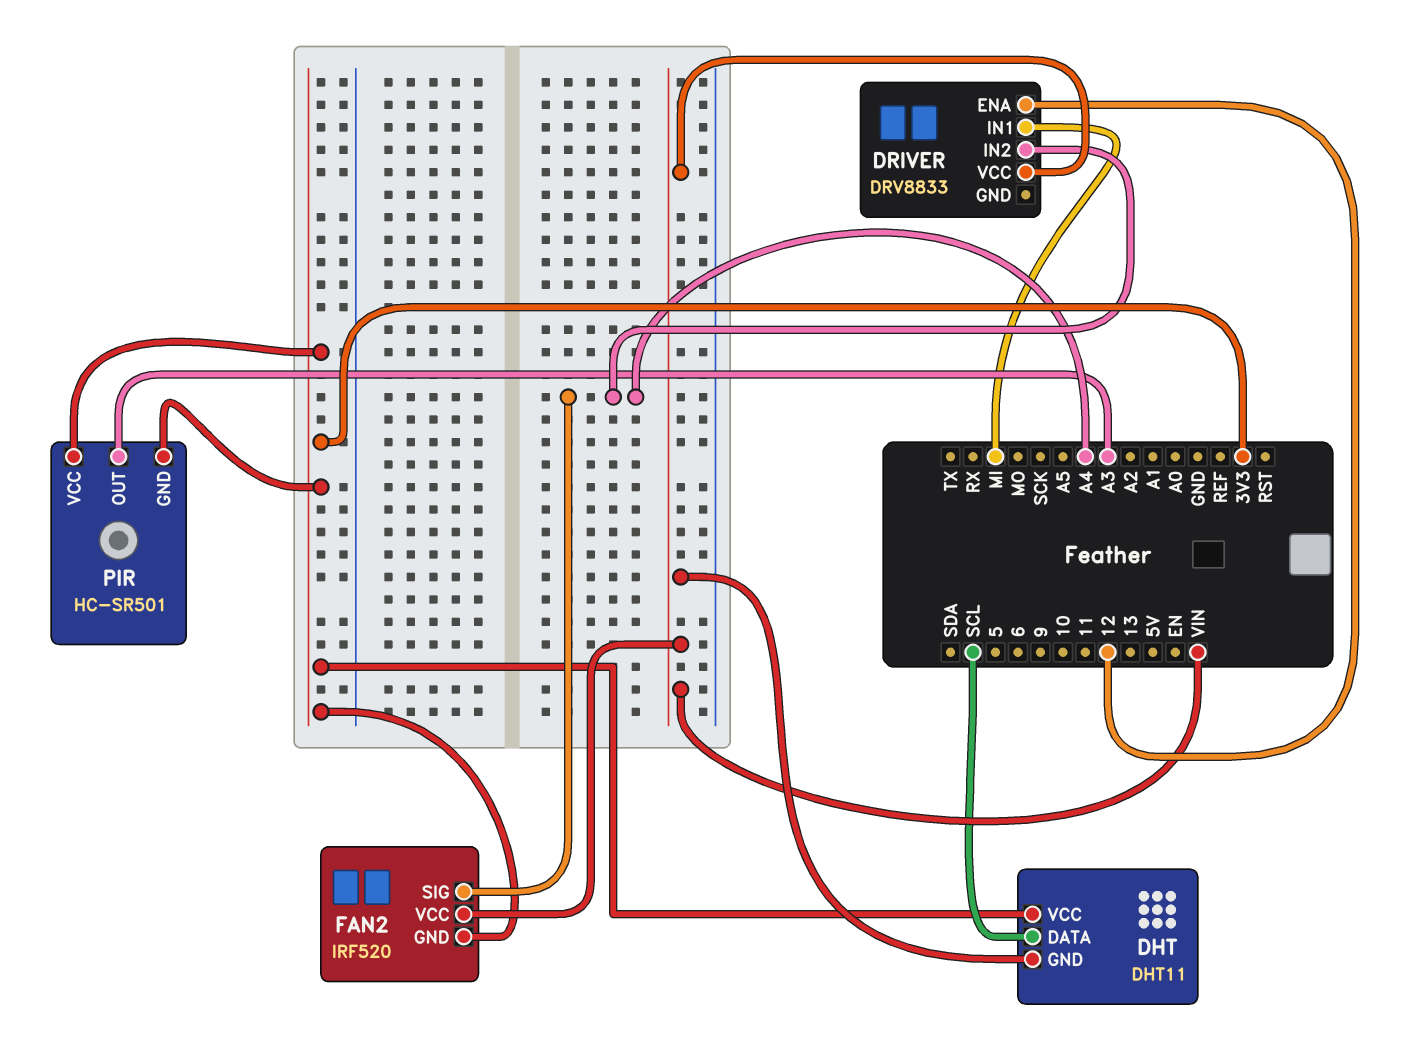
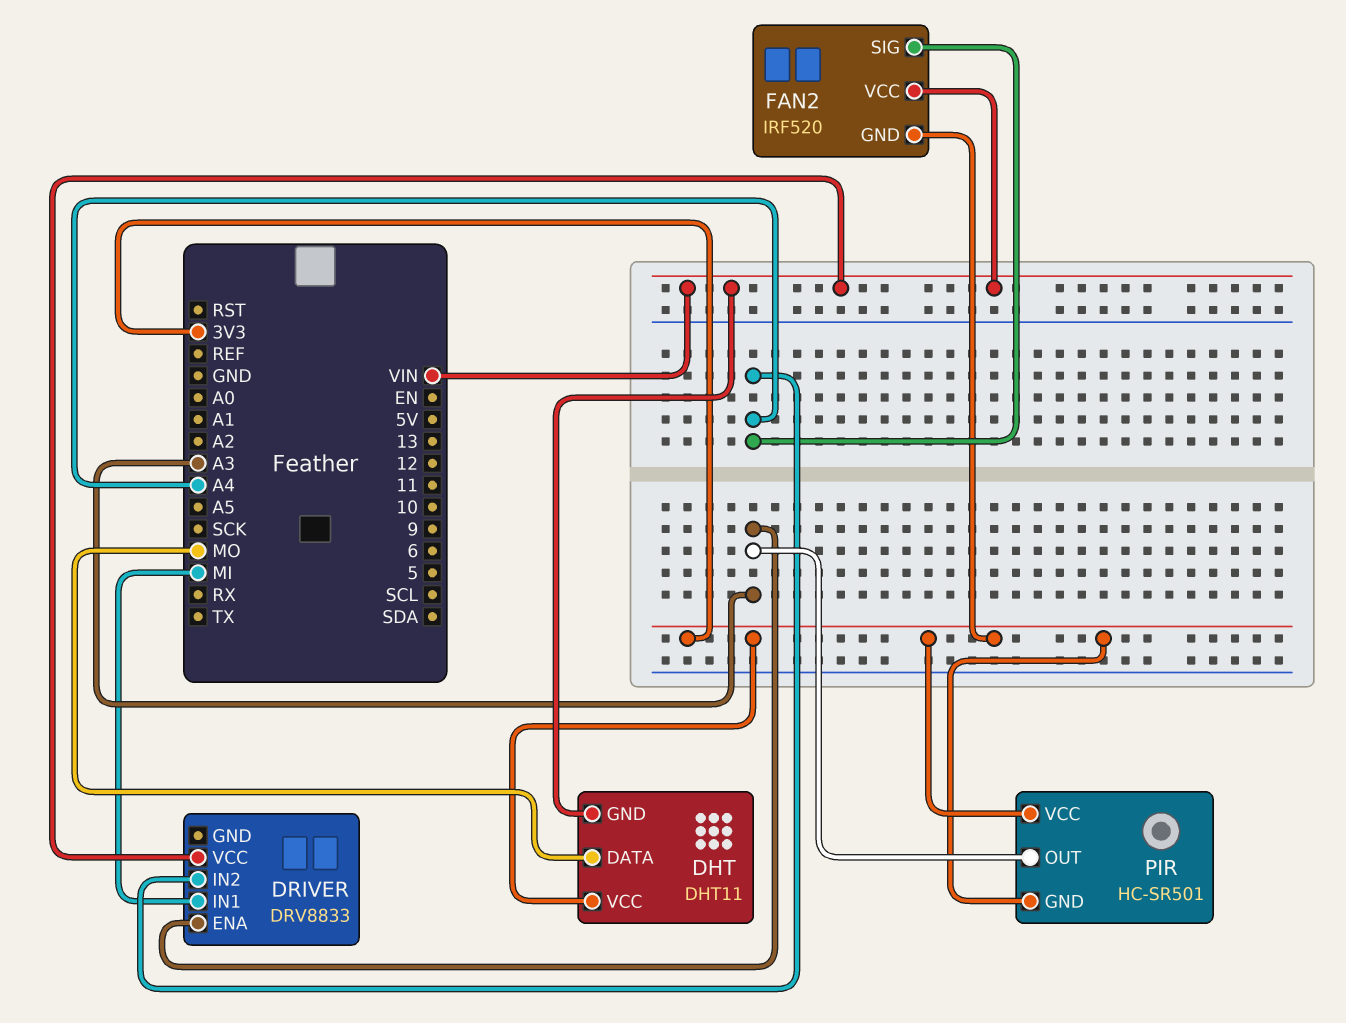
DHT pin DATA: SCL -> MO
DRIVER pin ENA: 12 -> A3

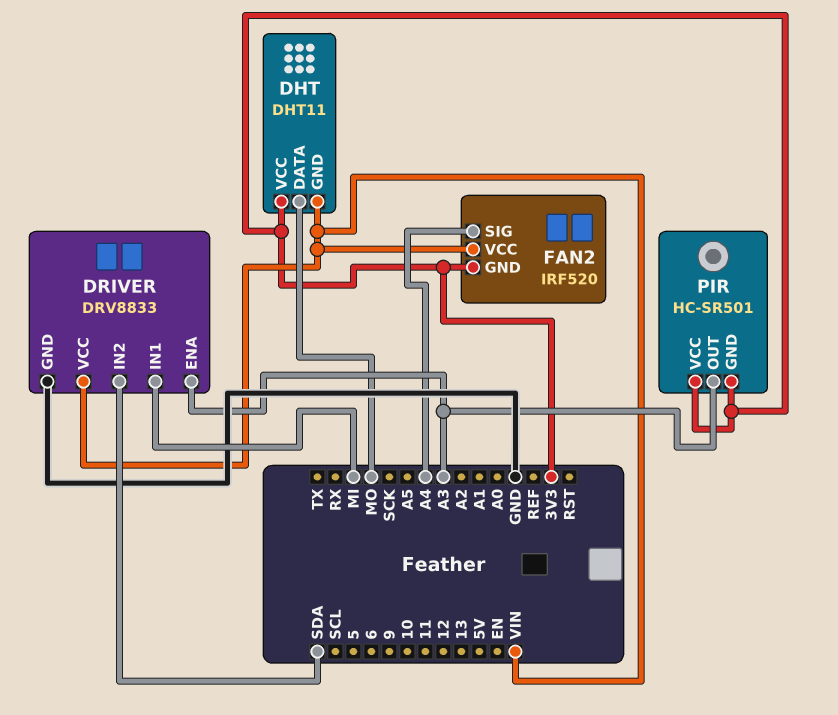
DRIVER pin GND: none -> GND
DRIVER pin IN2: A4 -> SDA

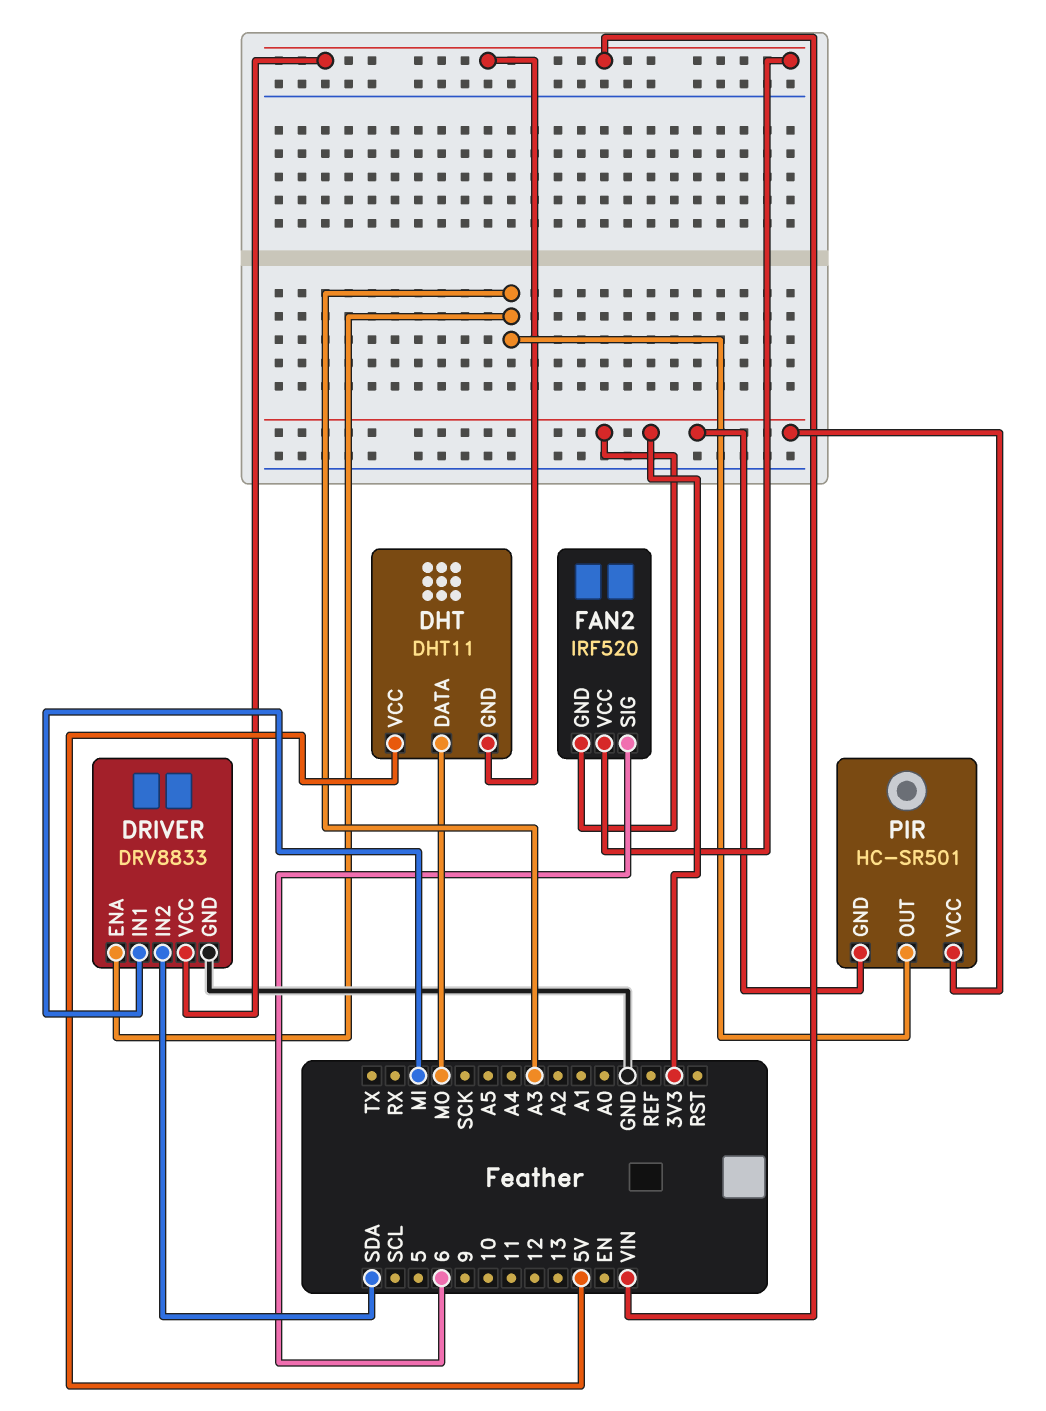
DHT pin VCC: 3V3 -> 5V
FAN2 pin SIG: A4 -> 6

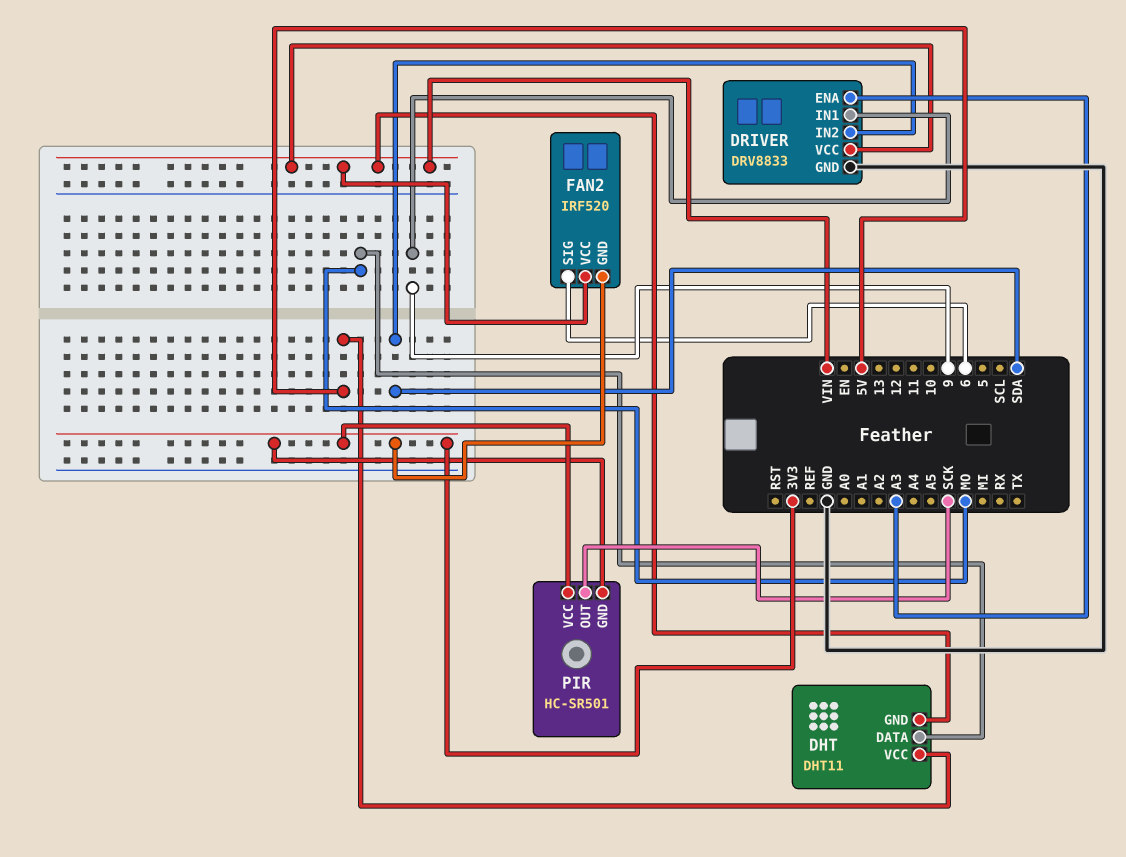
DRIVER pin IN1: MI -> 9
PIR pin OUT: A3 -> SCK

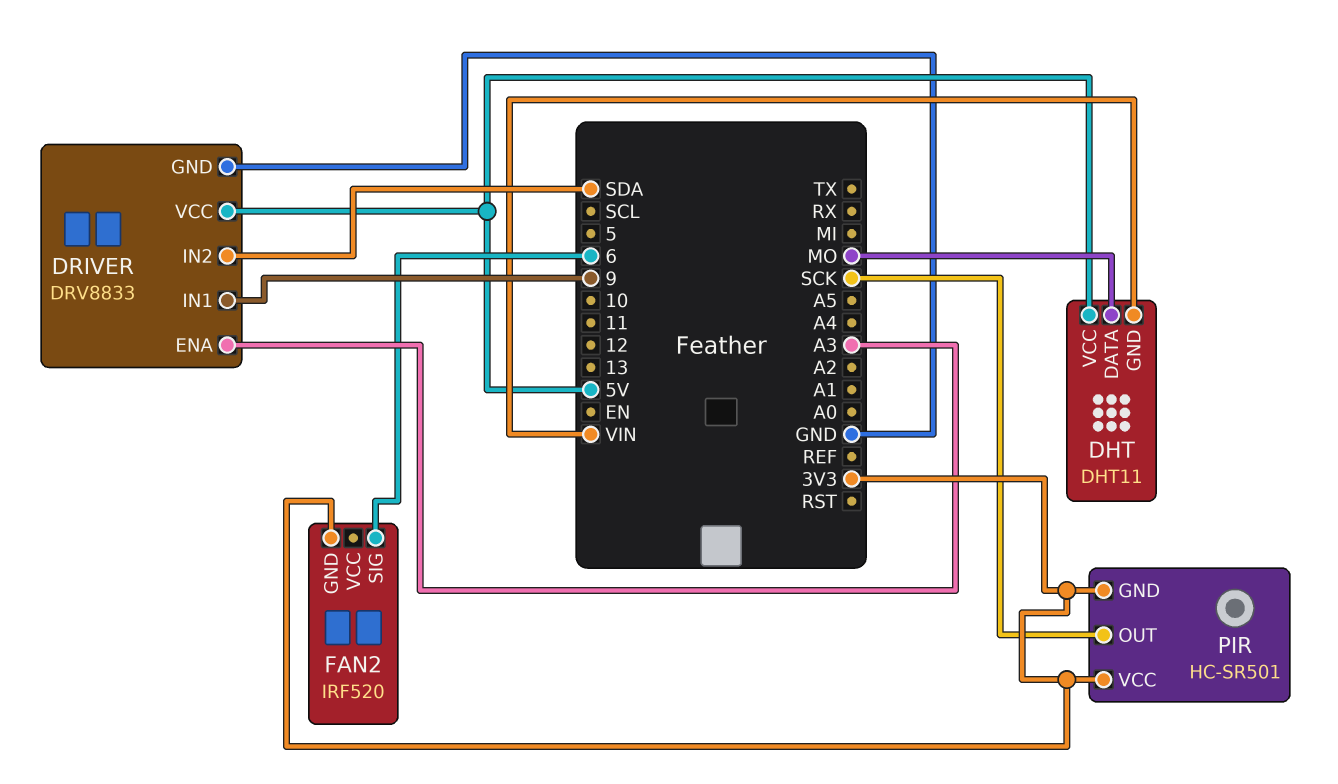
DRIVER pin VCC: VIN -> 5V
FAN2 pin VCC: VIN -> none

